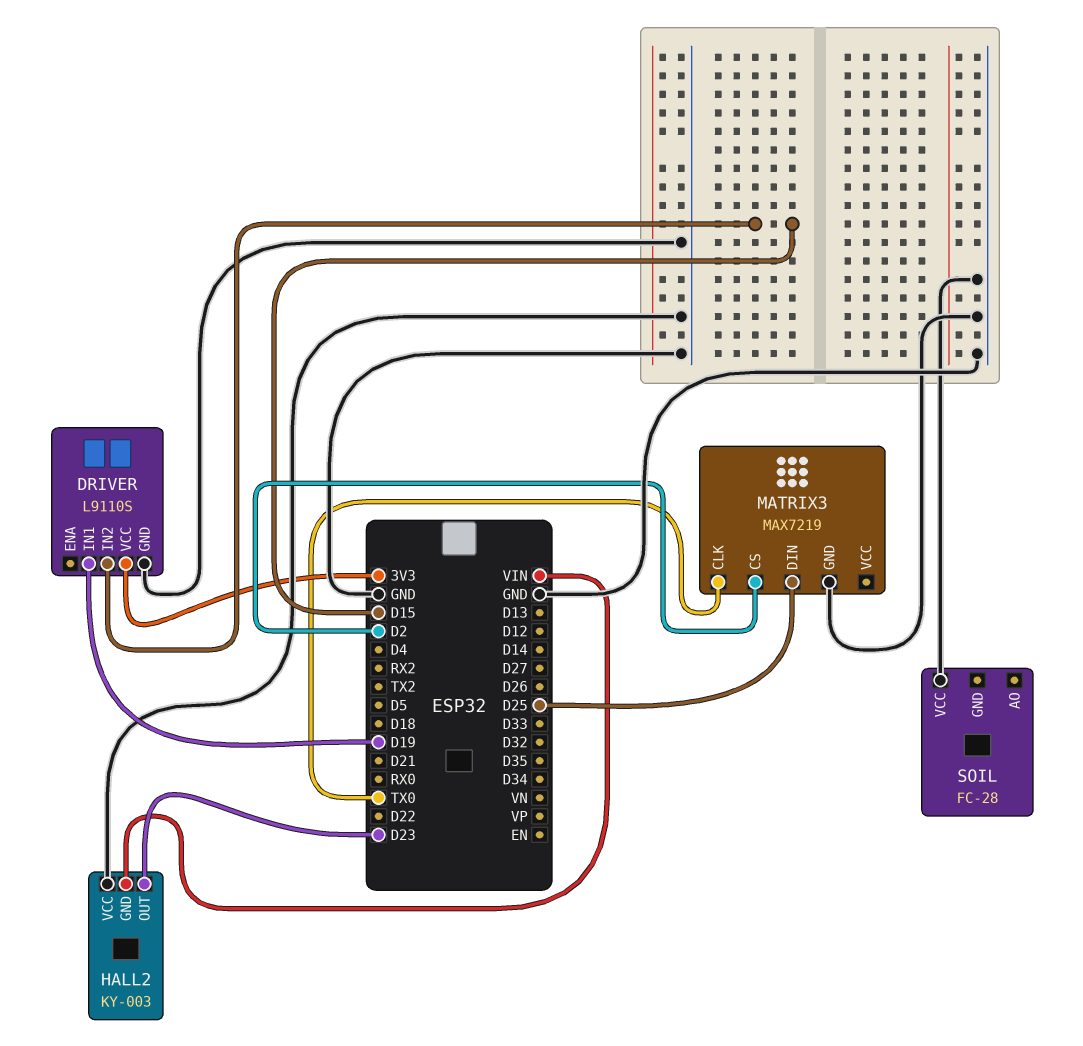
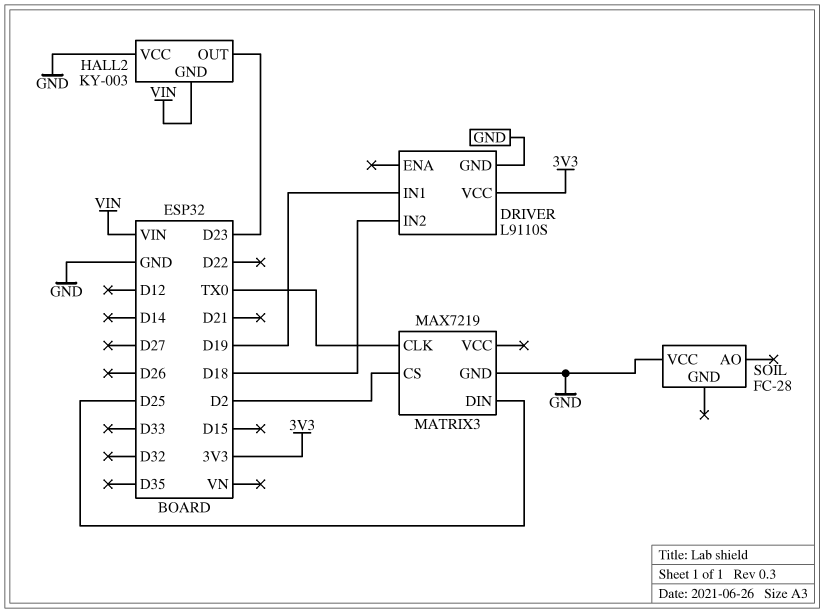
DRIVER pin IN2: D15 -> D18

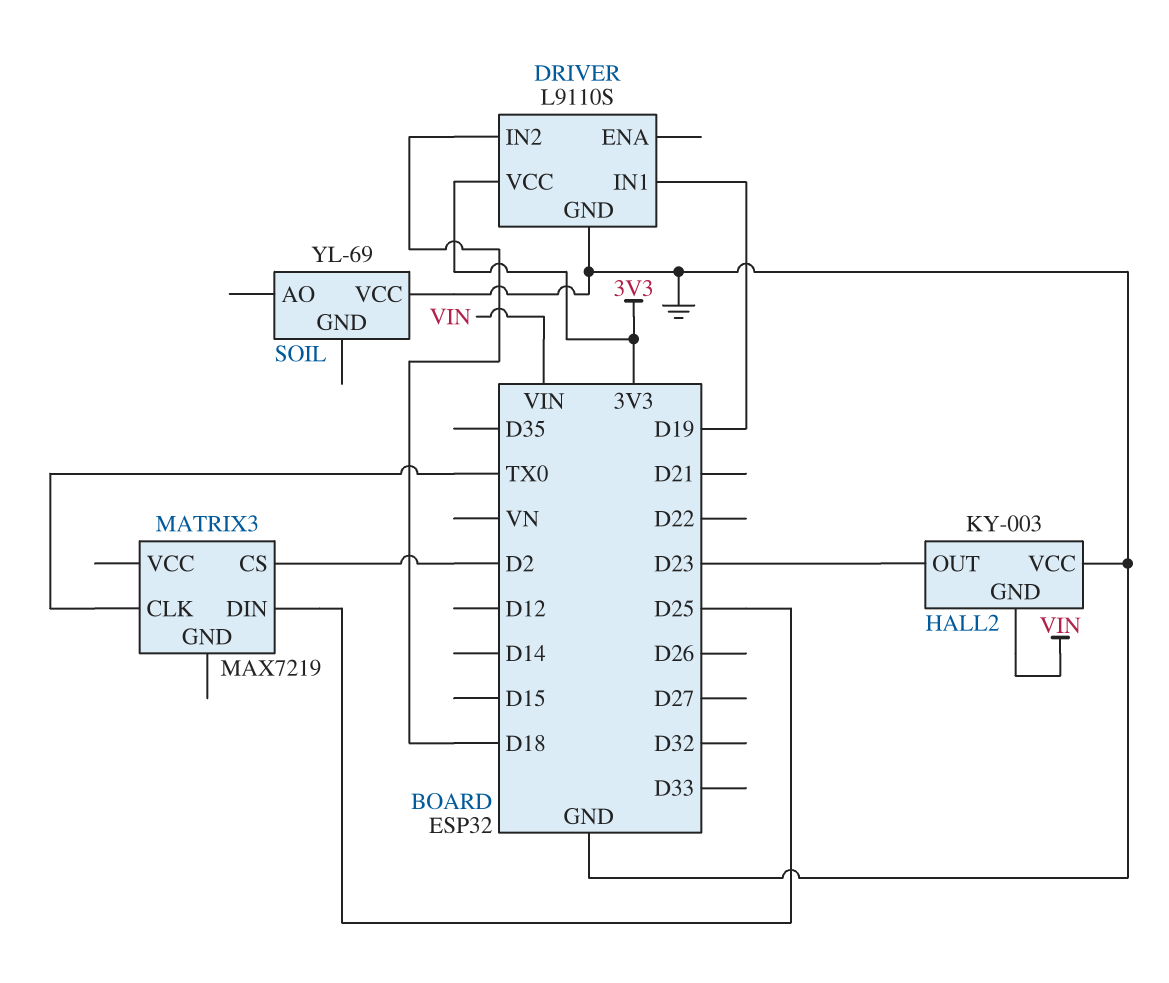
MATRIX3 pin GND: GND -> none
SOIL: FC-28 -> YL-69

